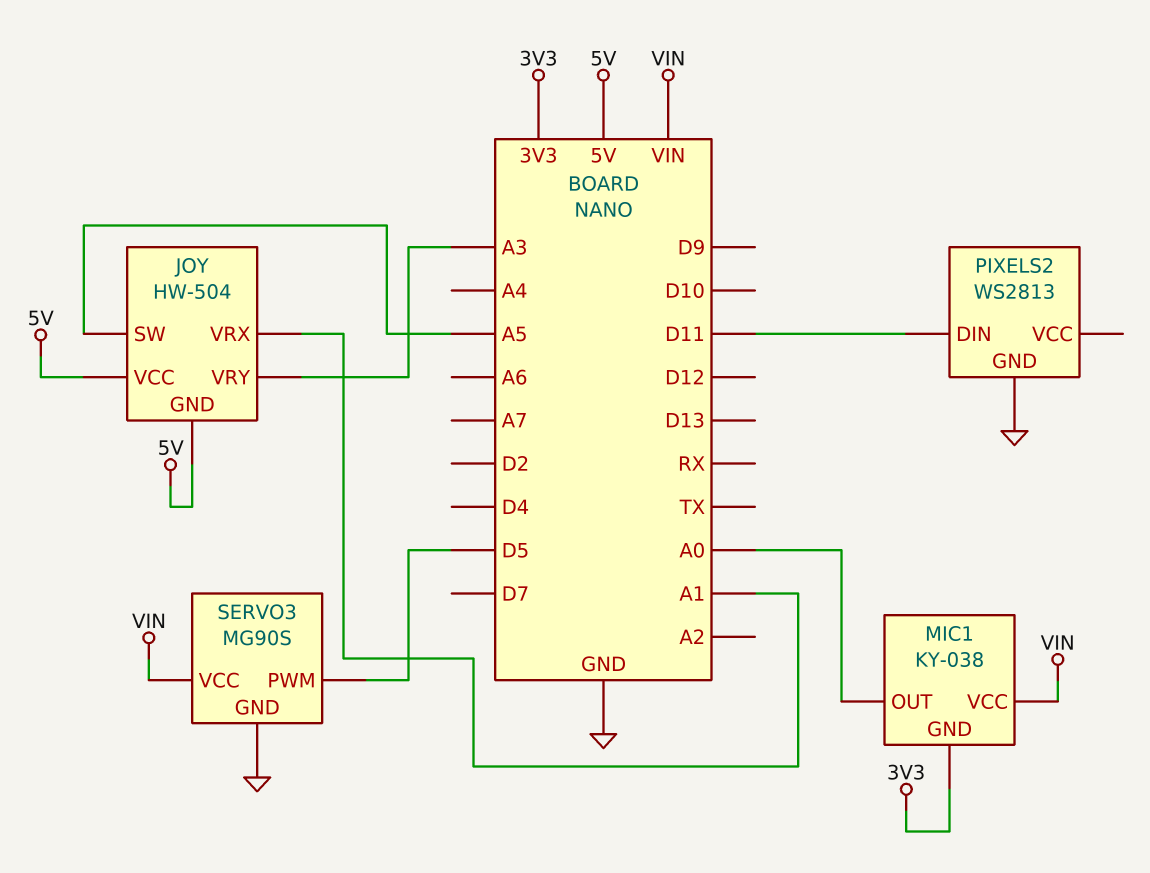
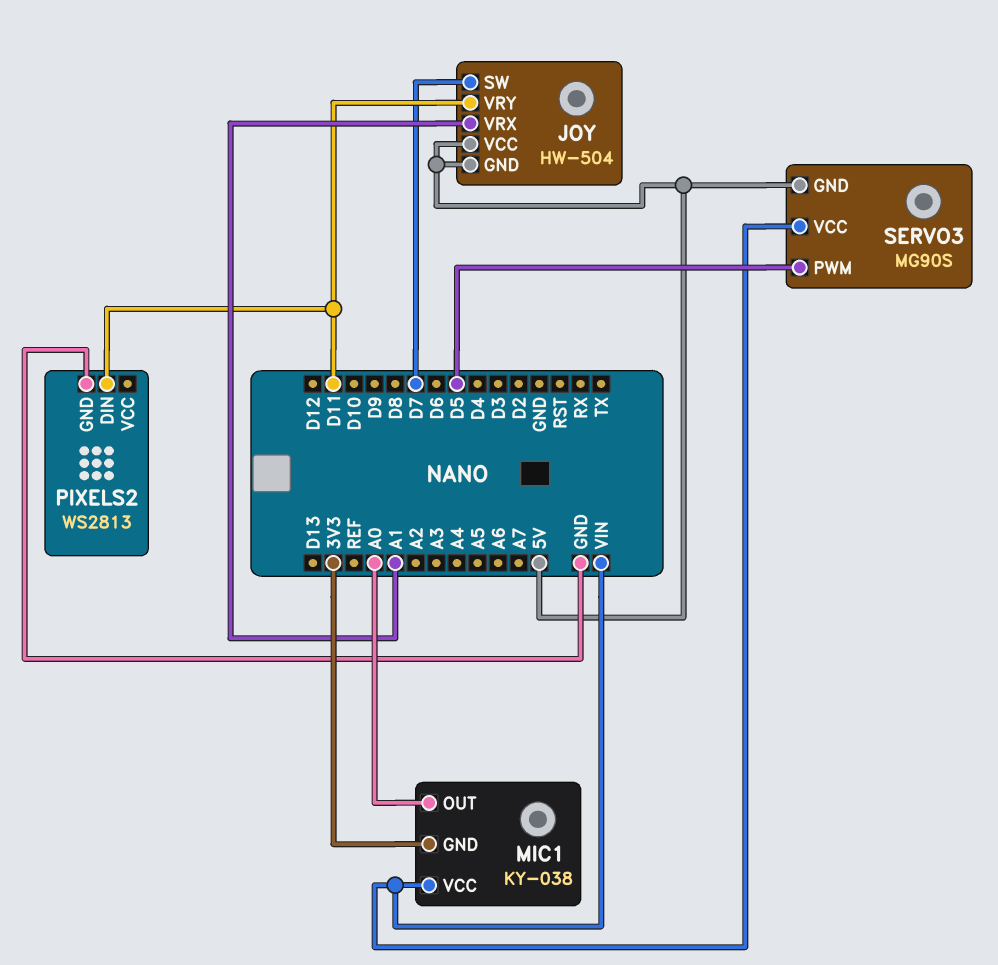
JOY pin SW: A5 -> D7
JOY pin VRY: A3 -> D11
SERVO3 pin GND: GND -> 5V

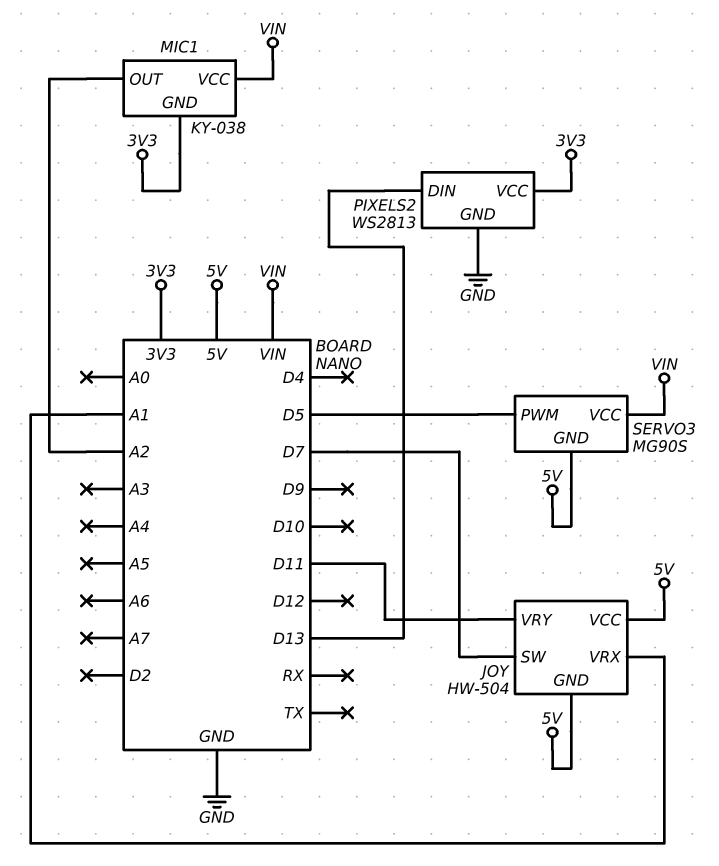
MIC1 pin OUT: A0 -> A2
PIXELS2 pin DIN: D11 -> D13
PIXELS2 pin VCC: none -> 3V3

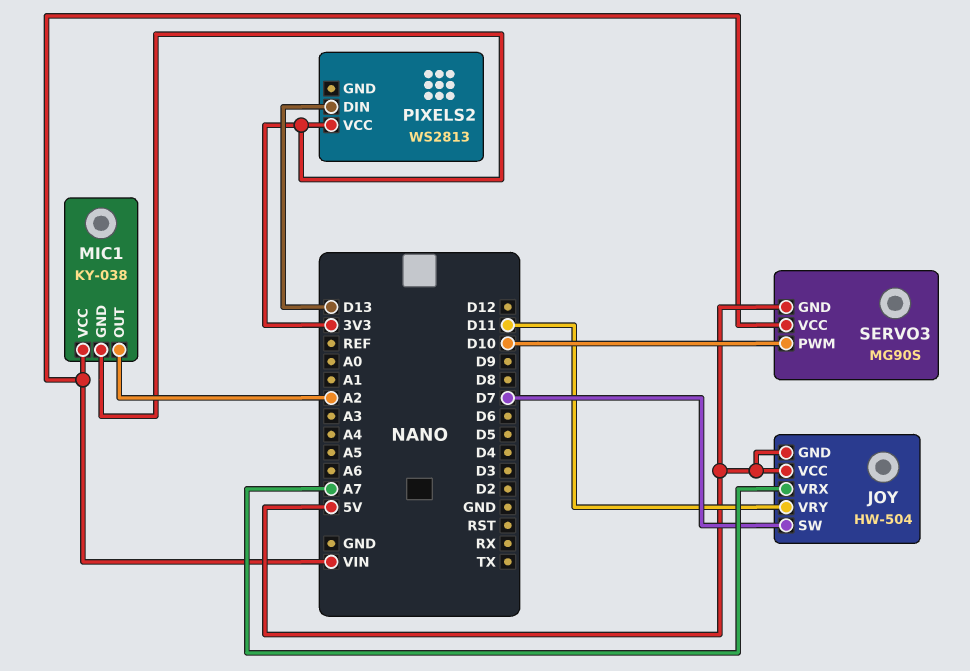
JOY pin VRX: A1 -> A7
PIXELS2 pin GND: GND -> none
SERVO3 pin PWM: D5 -> D10

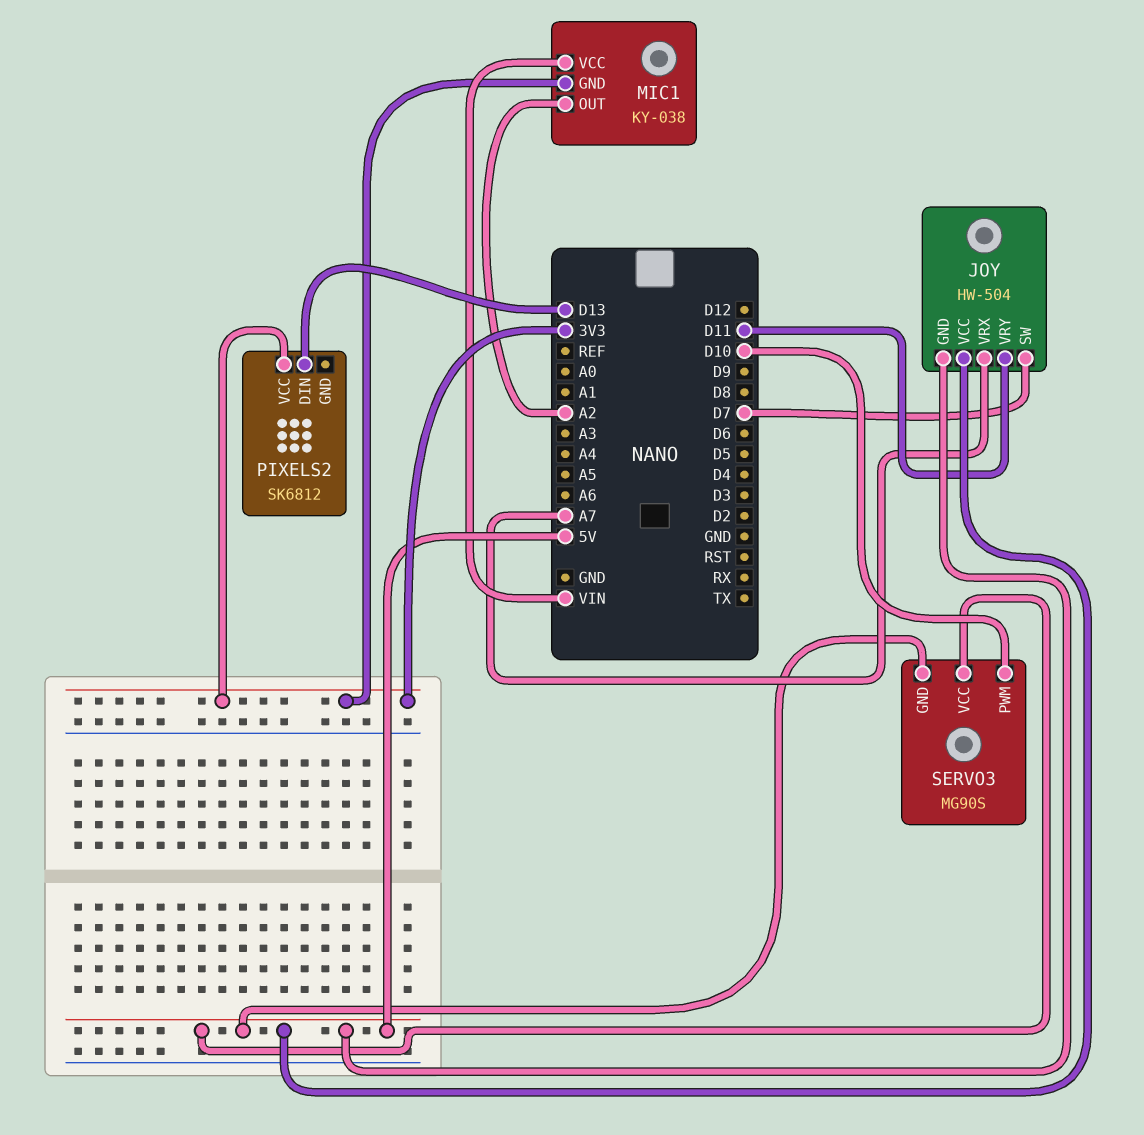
PIXELS2: WS2813 -> SK6812
SERVO3 pin VCC: VIN -> 5V

